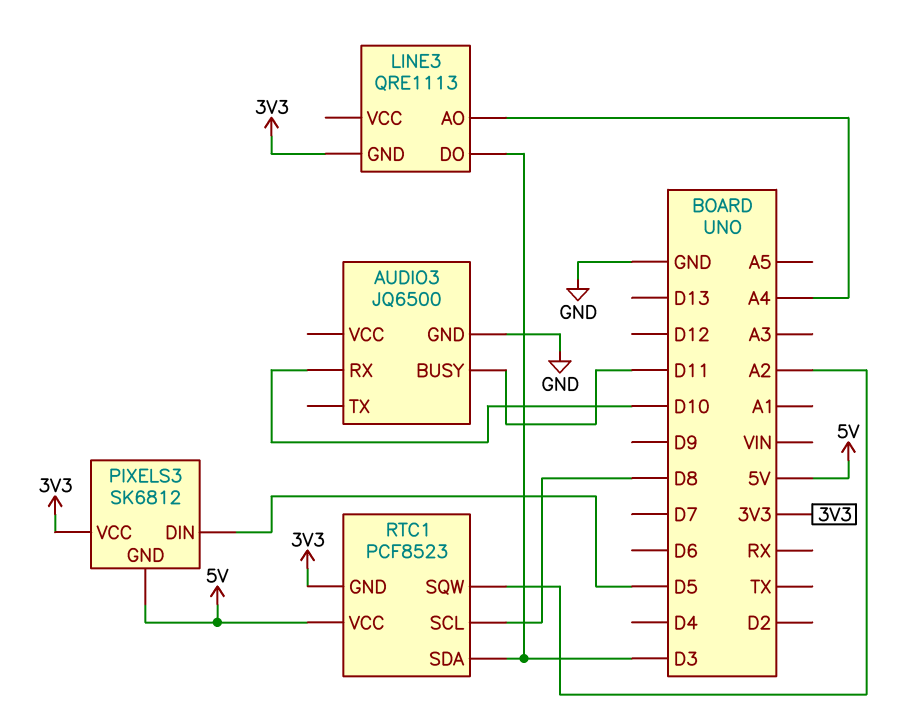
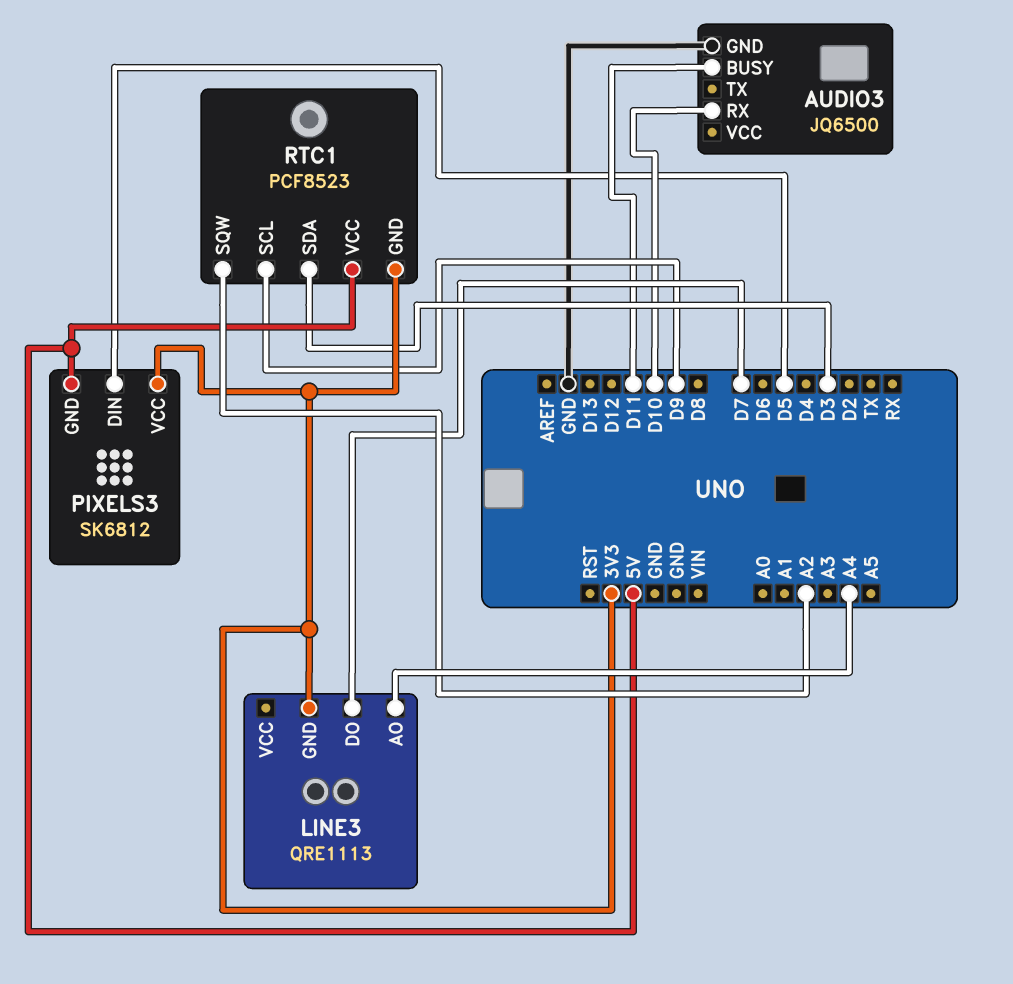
LINE3 pin DO: D3 -> D7
RTC1 pin SCL: D8 -> D9

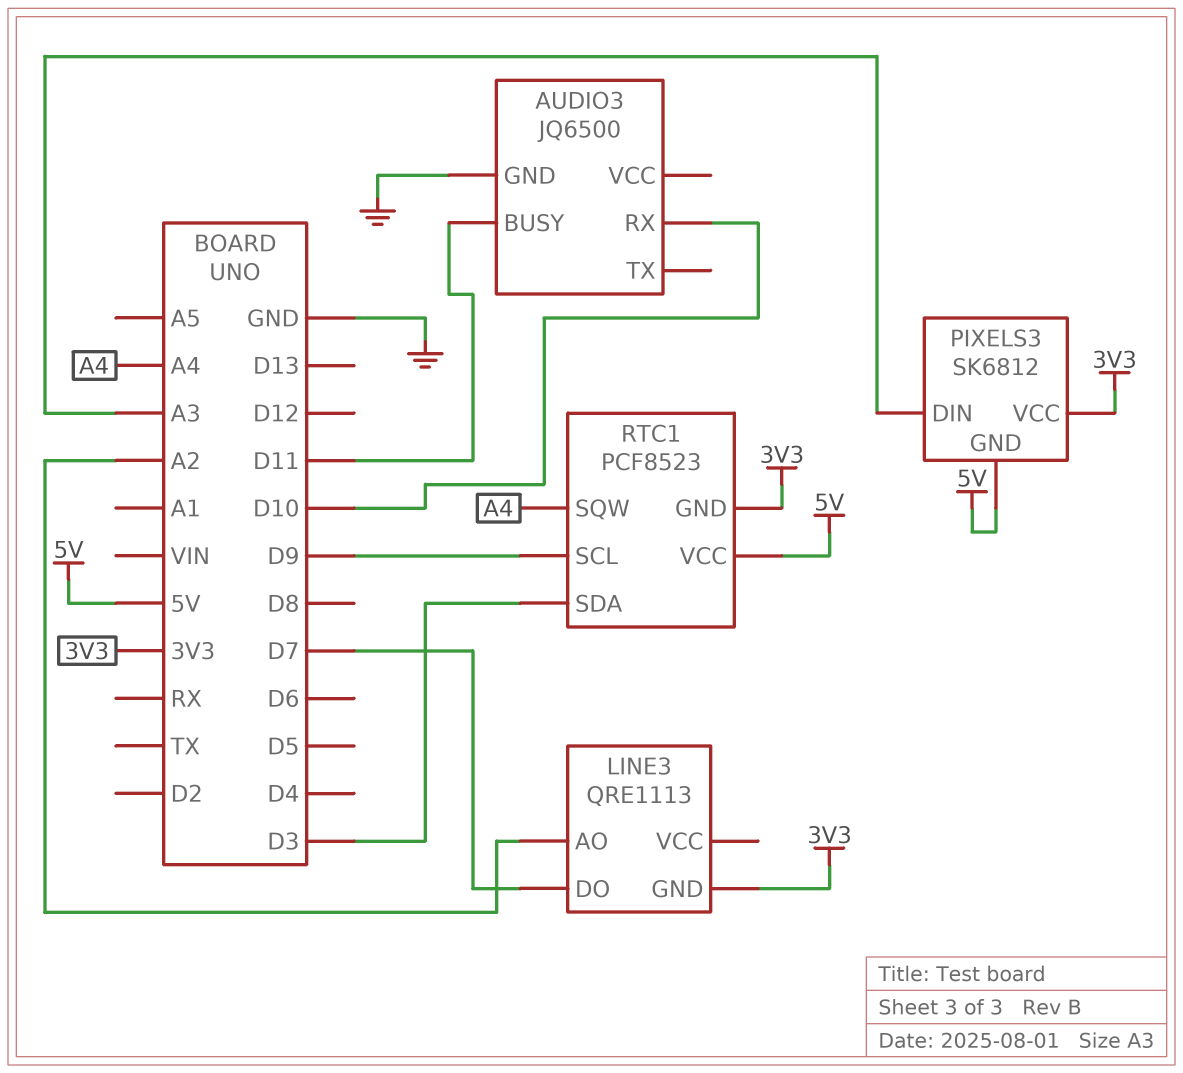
LINE3 pin AO: A4 -> A2
PIXELS3 pin DIN: D5 -> A3
RTC1 pin SQW: A2 -> A4

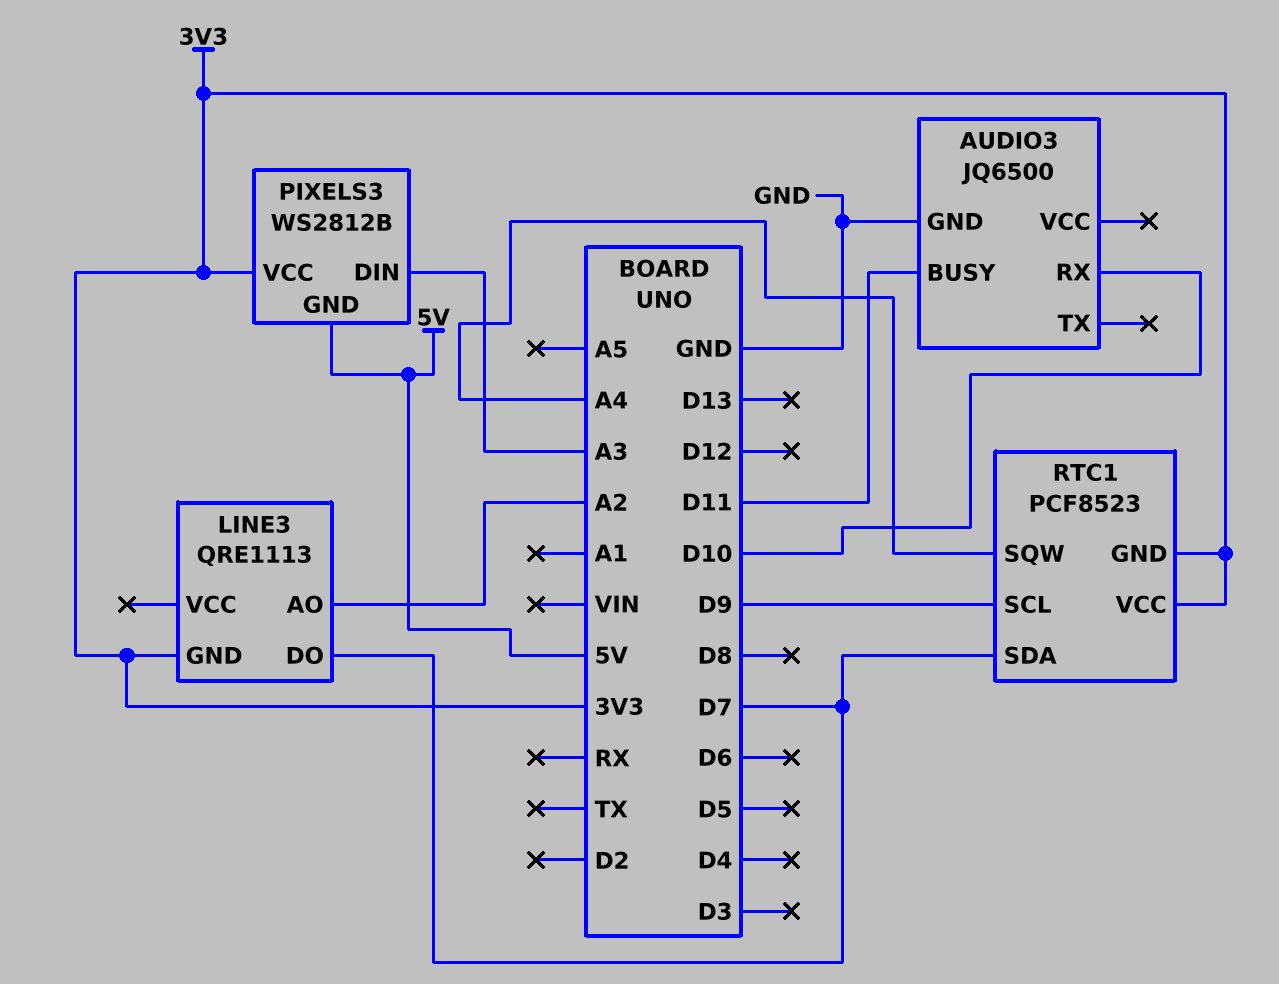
PIXELS3: SK6812 -> WS2812B
RTC1 pin SDA: D3 -> D7
RTC1 pin VCC: 5V -> 3V3

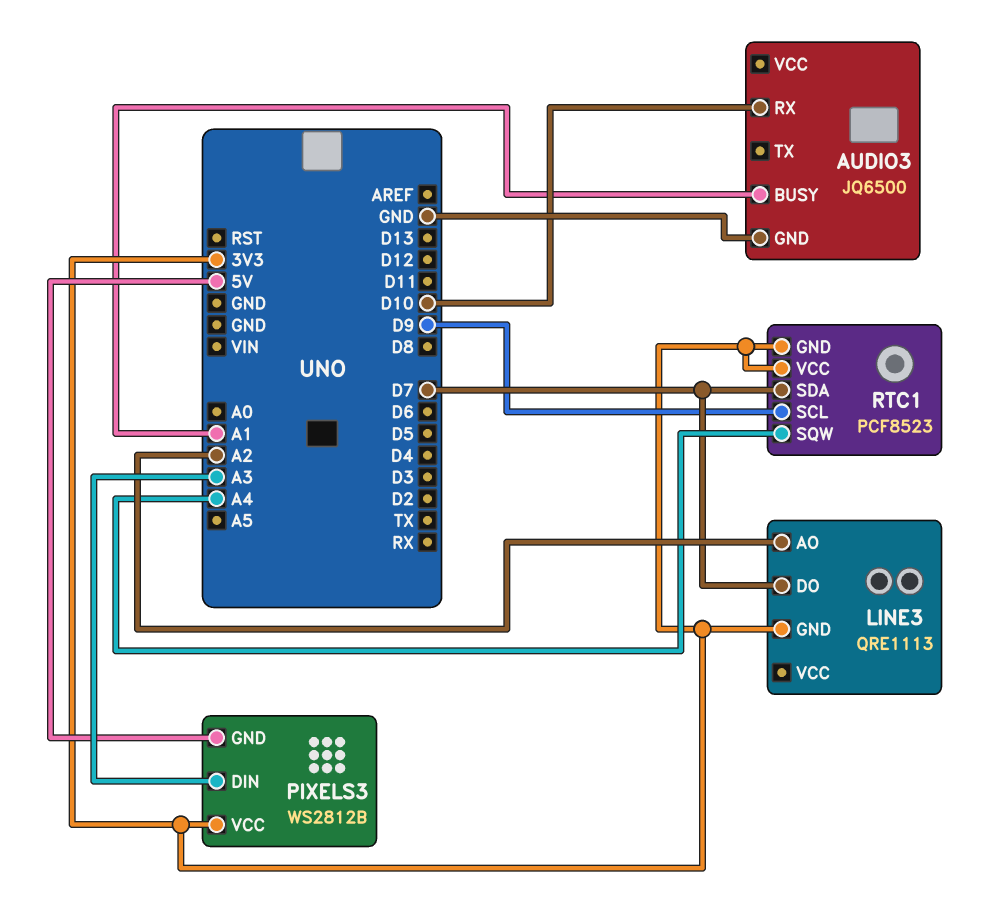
AUDIO3 pin BUSY: D11 -> A1

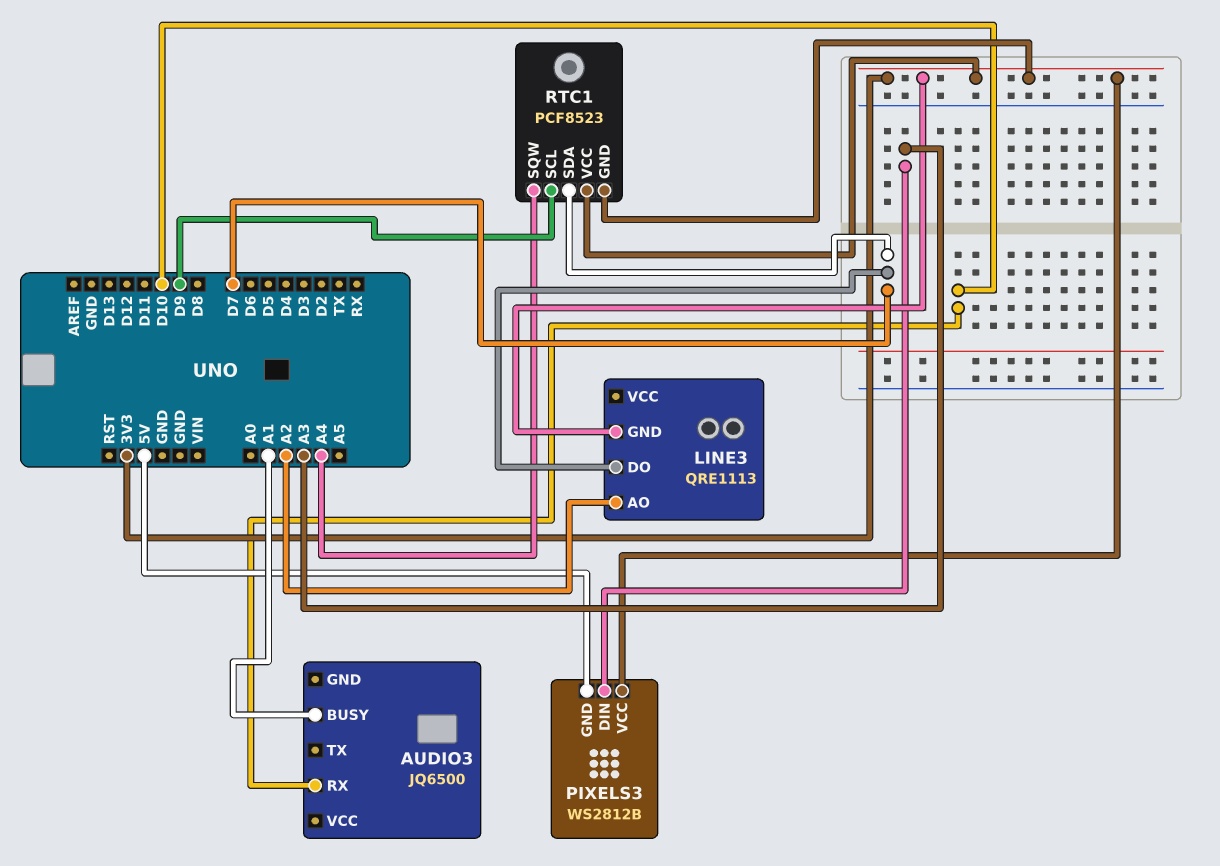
AUDIO3 pin GND: GND -> none

